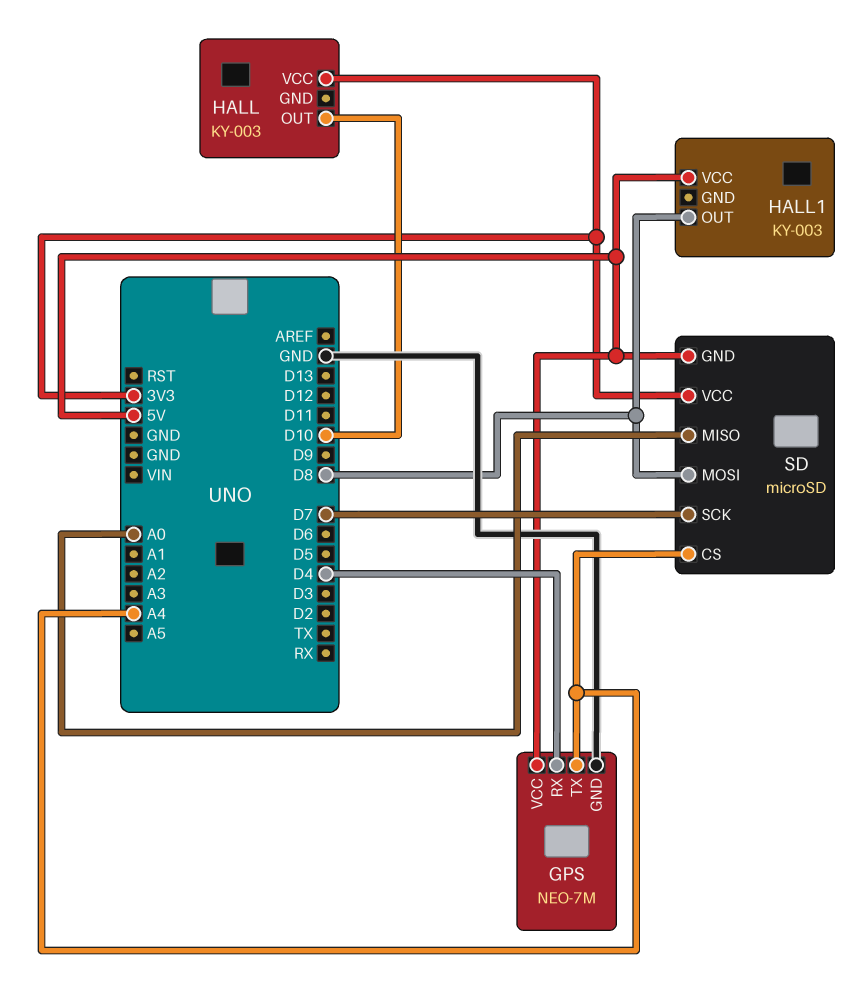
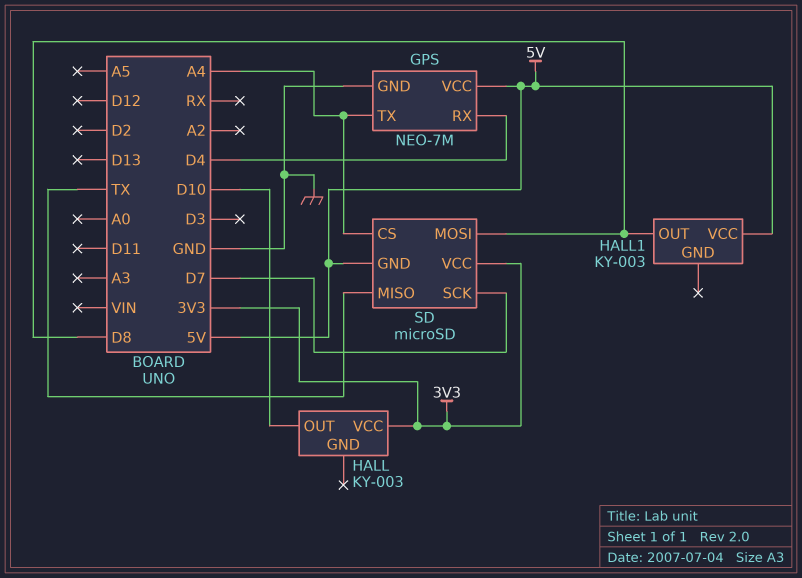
SD pin MISO: A0 -> TX

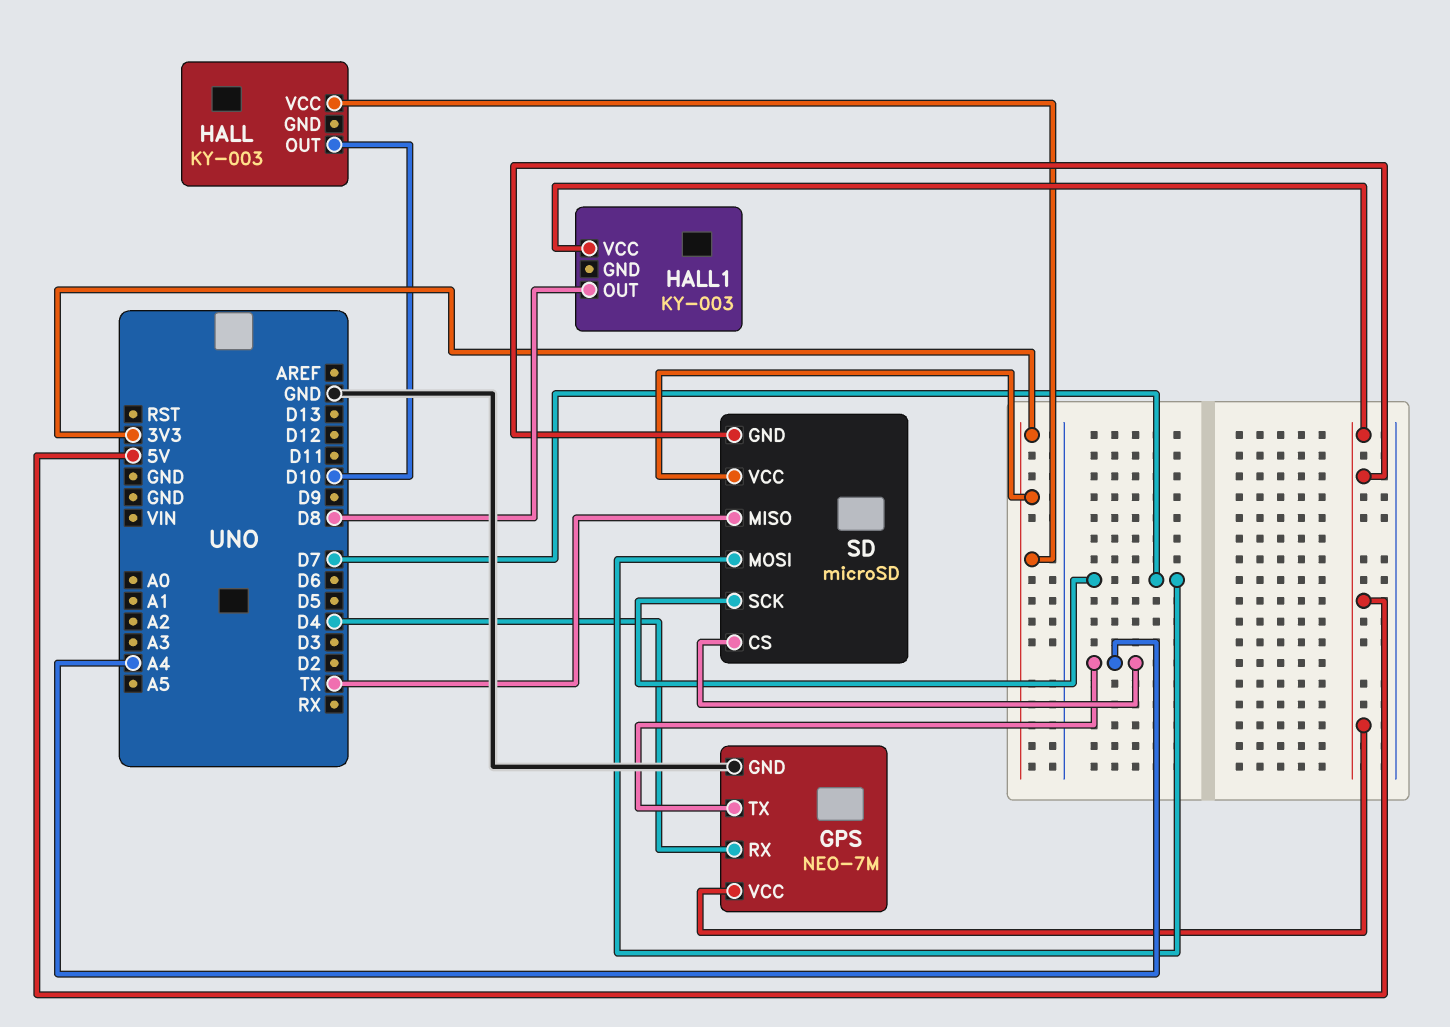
SD pin MOSI: D8 -> D7

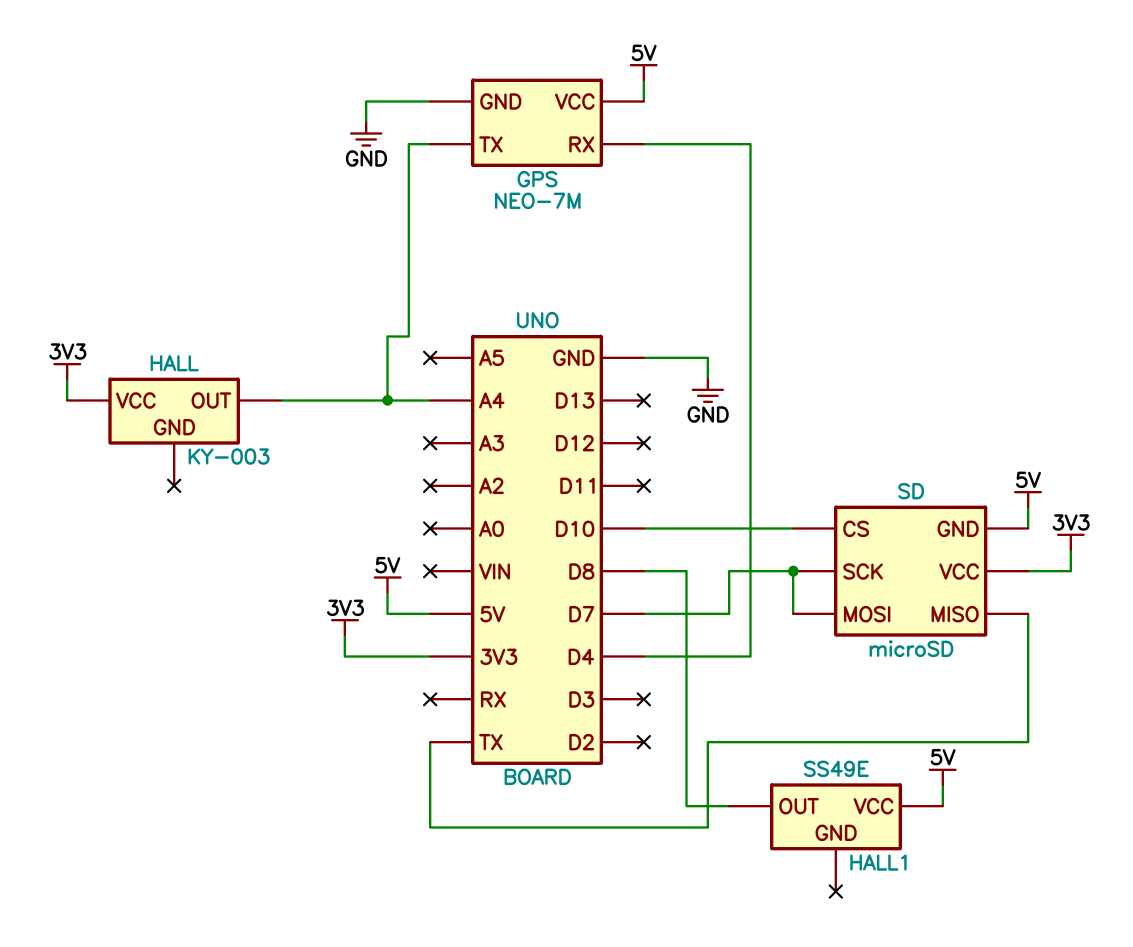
HALL pin OUT: D10 -> A4
HALL1: KY-003 -> SS49E
SD pin CS: A4 -> D10

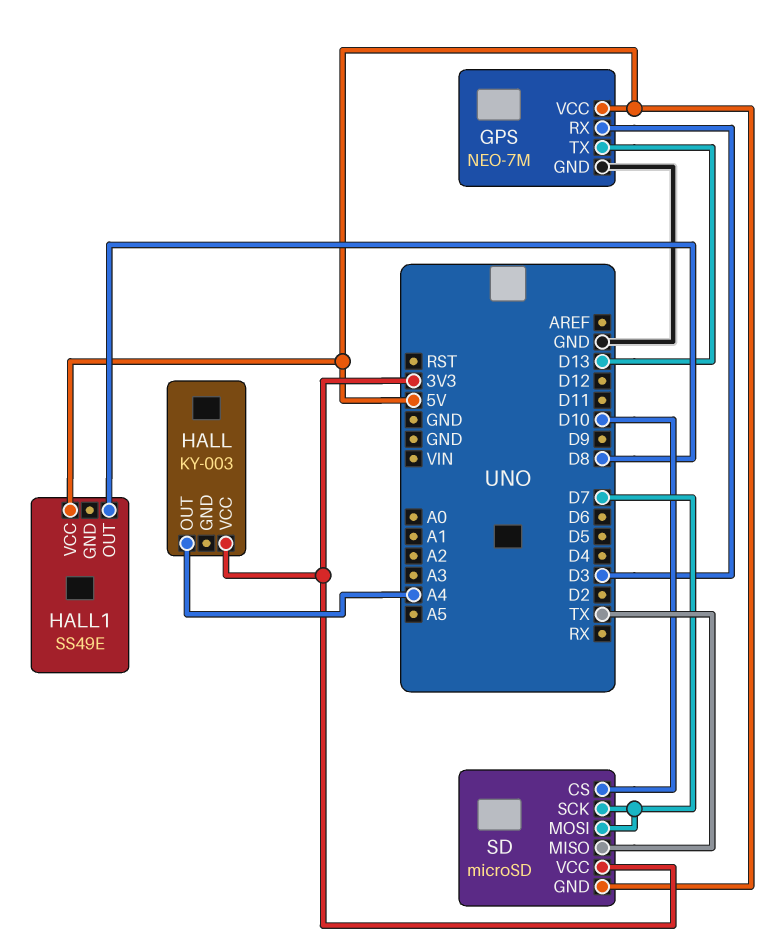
GPS pin RX: D4 -> D3
GPS pin TX: A4 -> D13

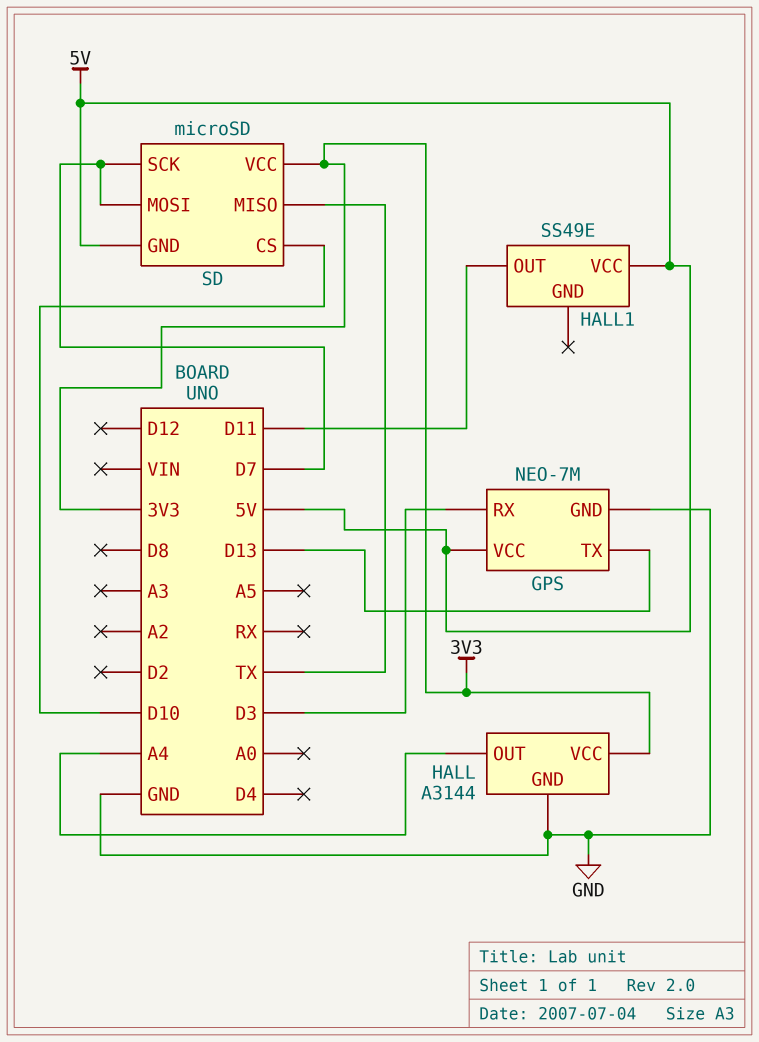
HALL: KY-003 -> A3144
HALL pin GND: none -> GND
HALL1 pin OUT: D8 -> D11

